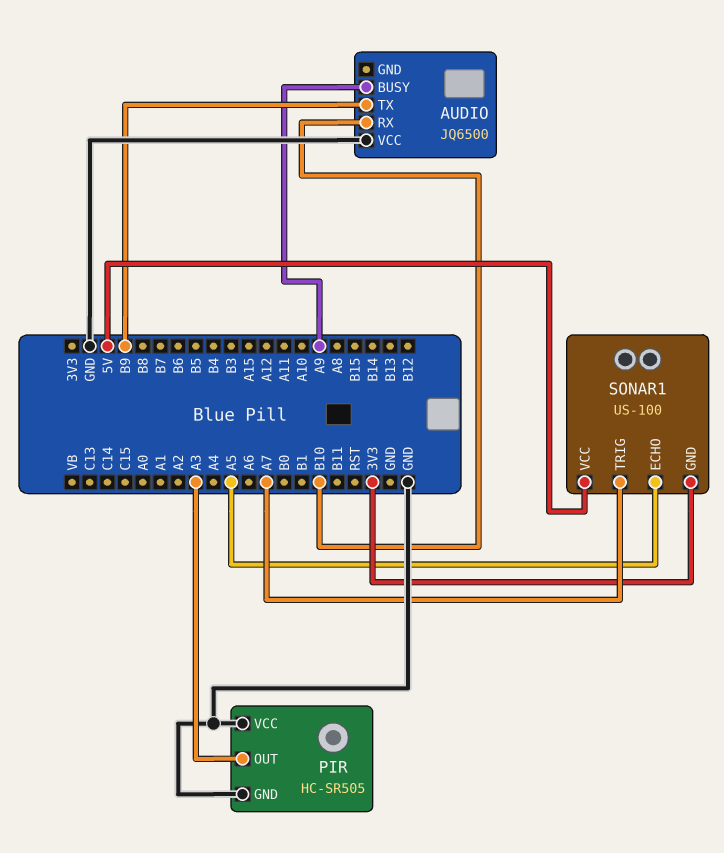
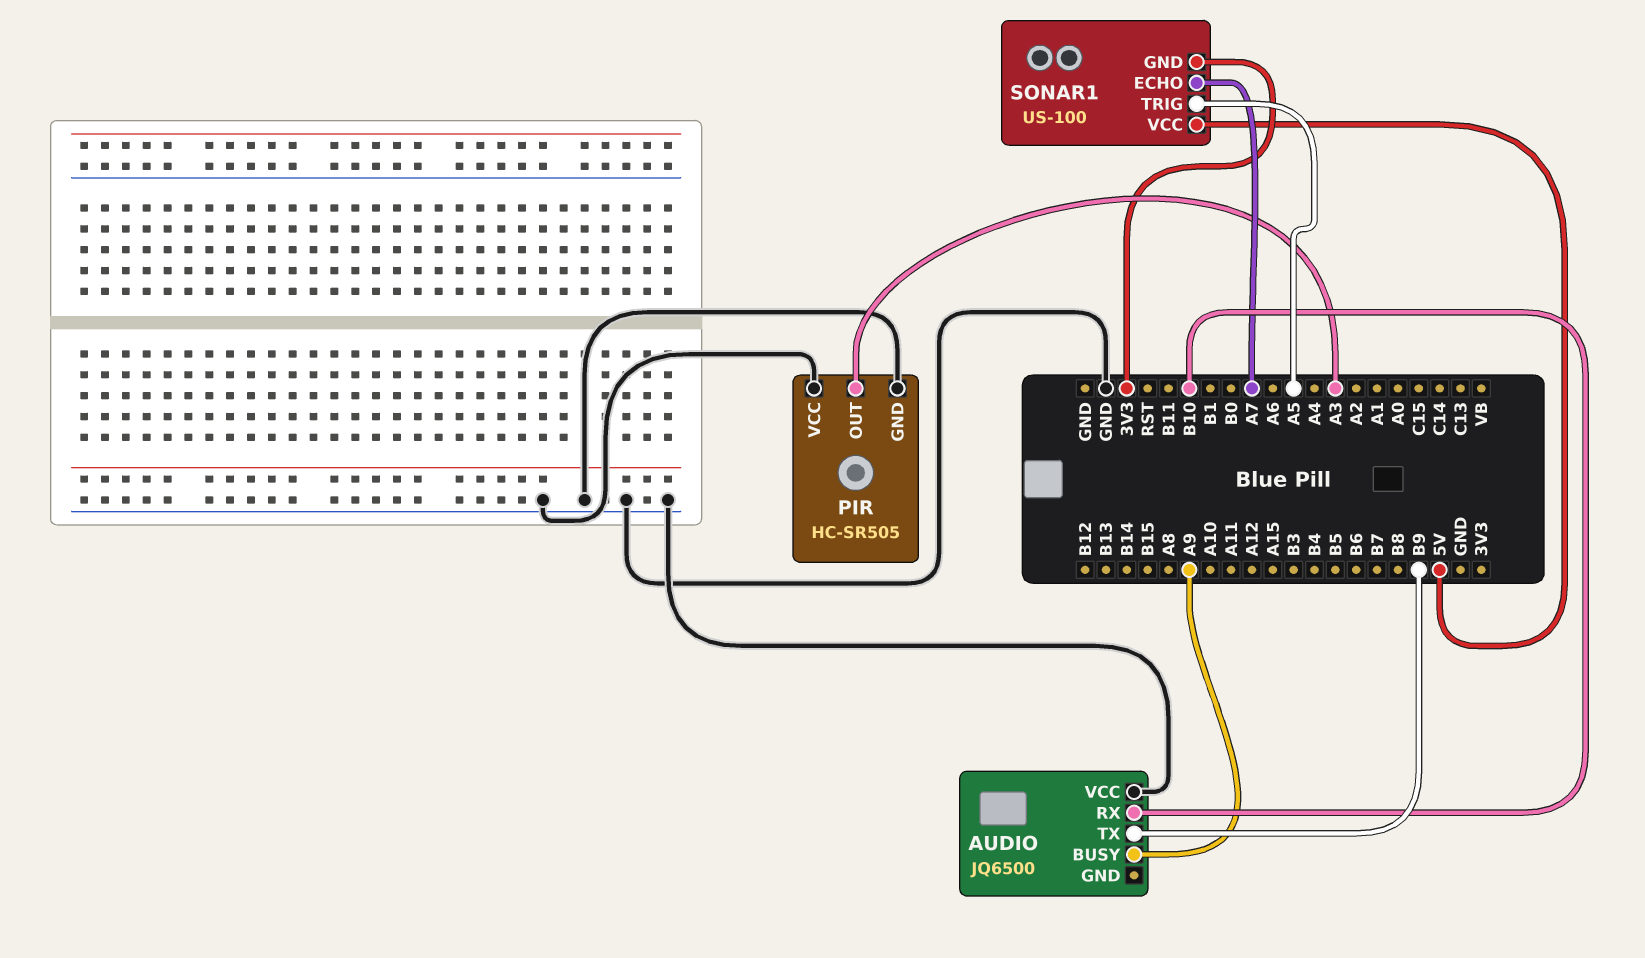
SONAR1 pin ECHO: A5 -> A7
SONAR1 pin TRIG: A7 -> A5

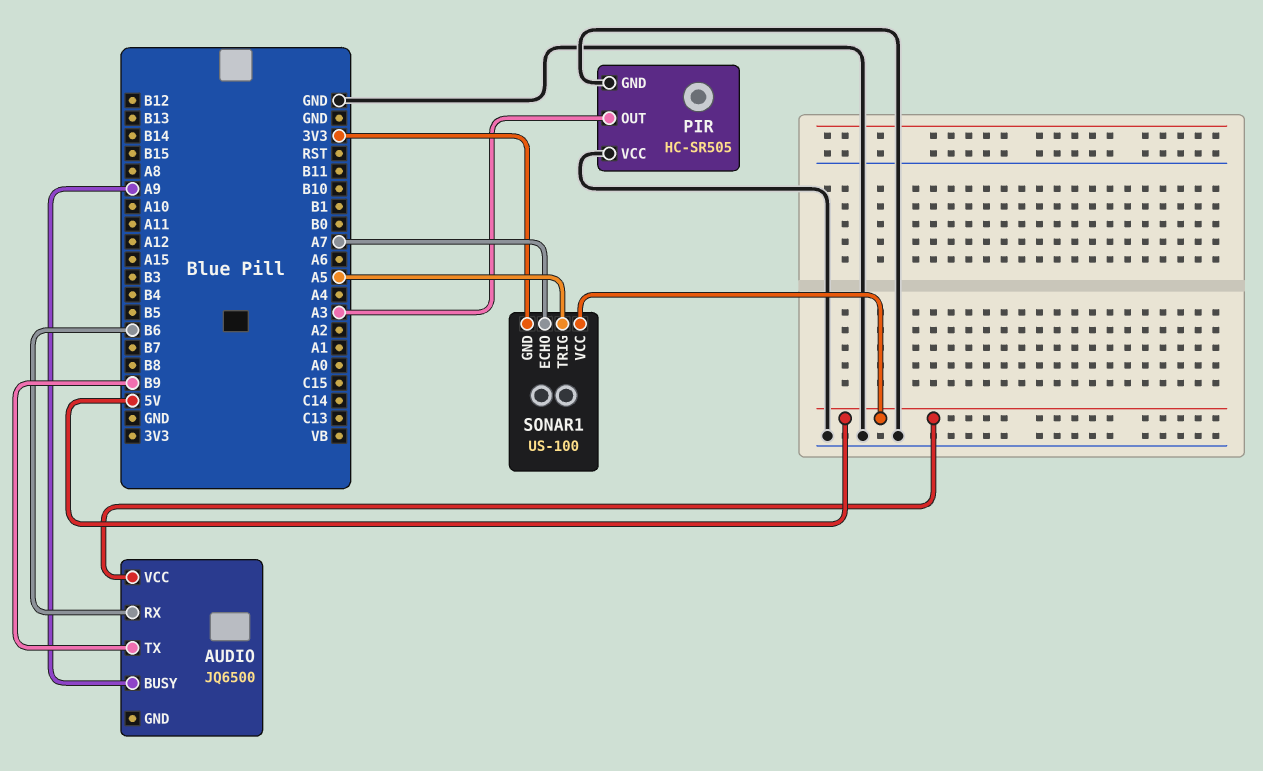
AUDIO pin RX: B10 -> B6
AUDIO pin VCC: GND -> 5V

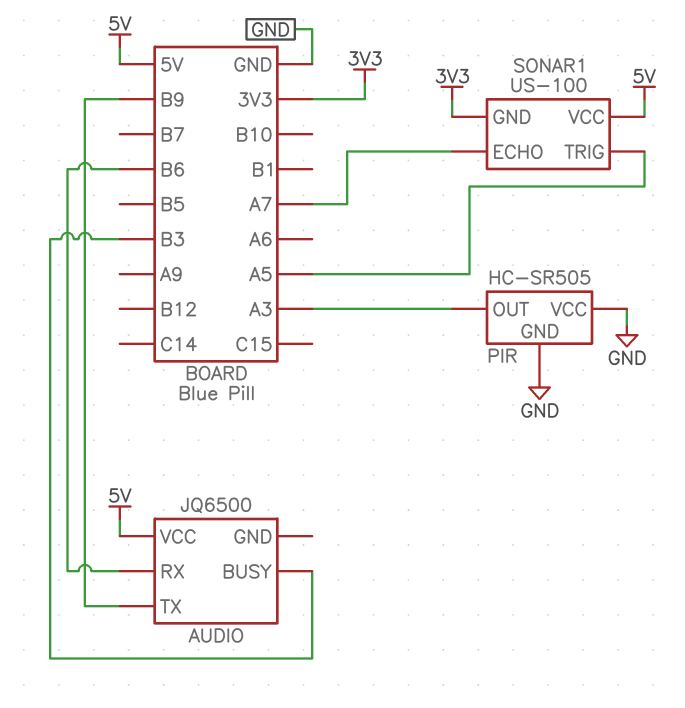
AUDIO pin BUSY: A9 -> B3

